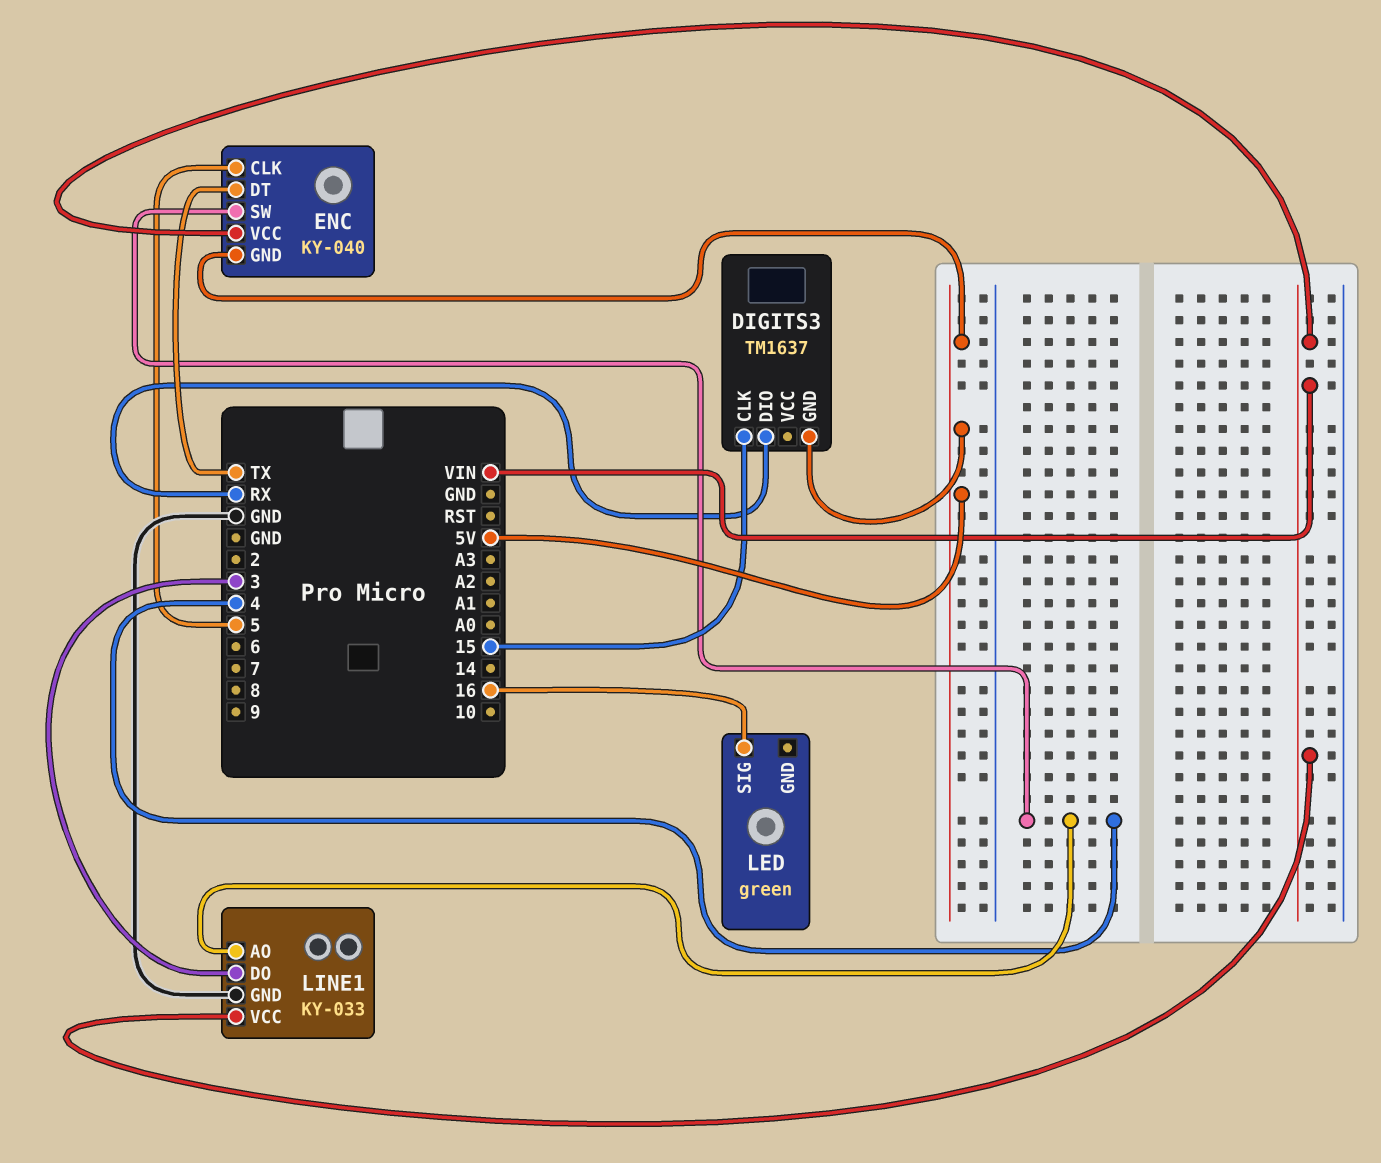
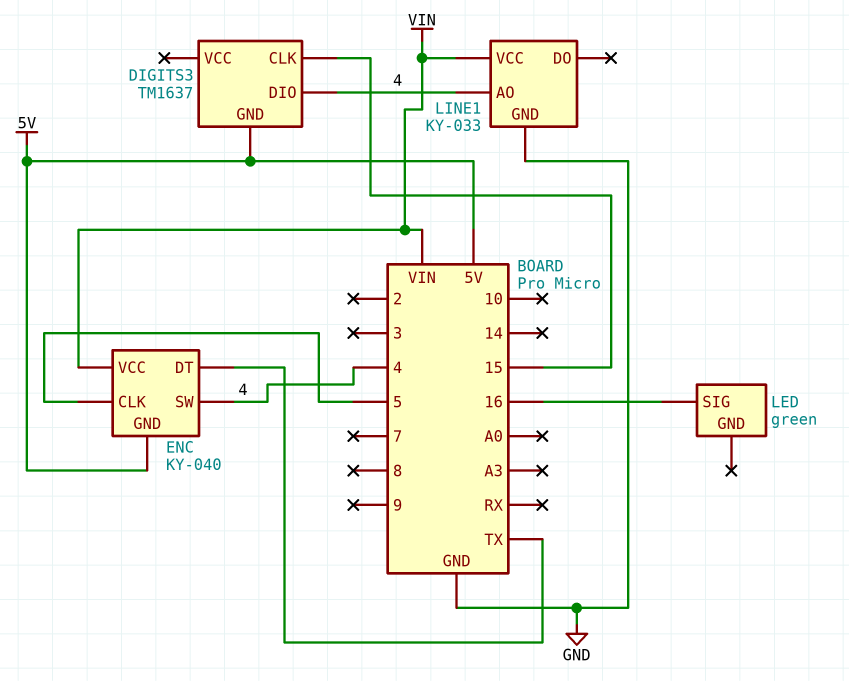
DIGITS3 pin DIO: RX -> 4
LINE1 pin DO: 3 -> none

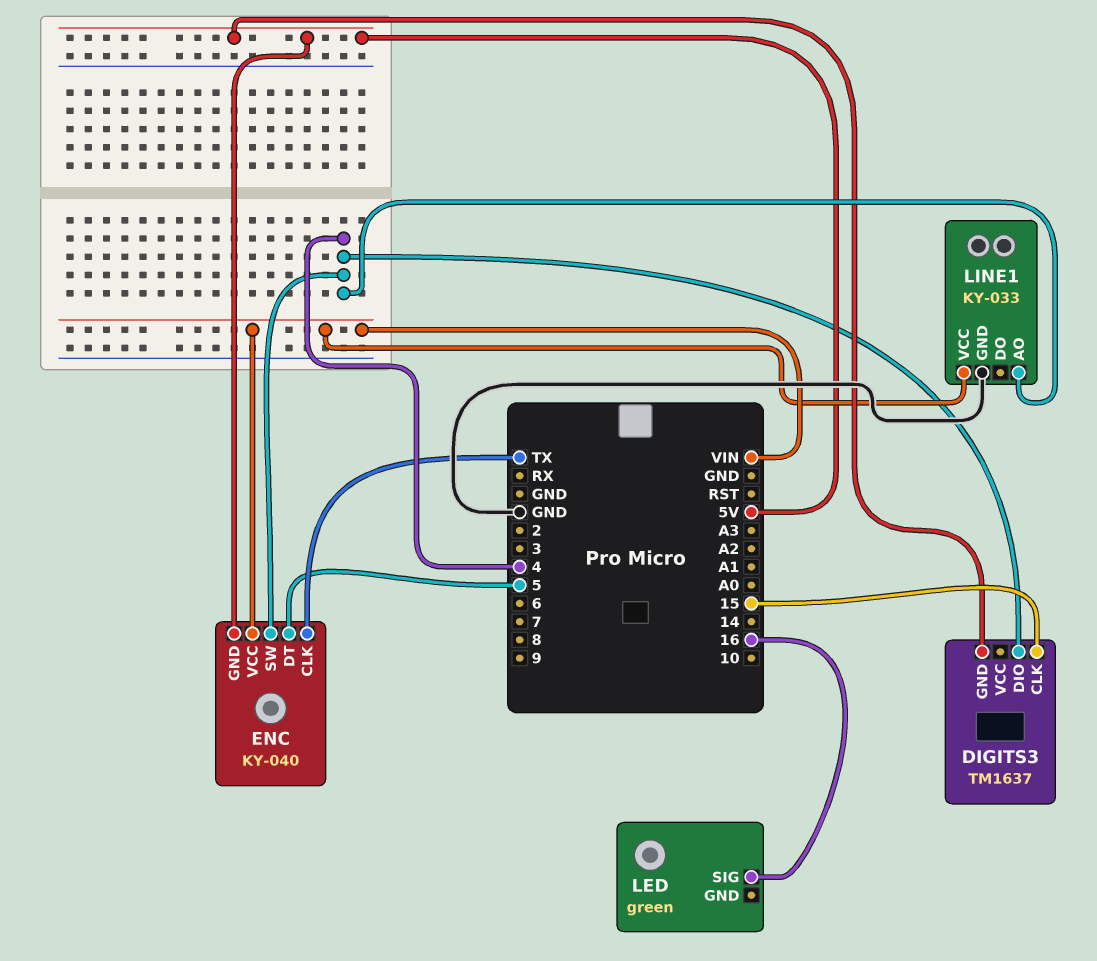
ENC pin CLK: 5 -> TX
ENC pin DT: TX -> 5

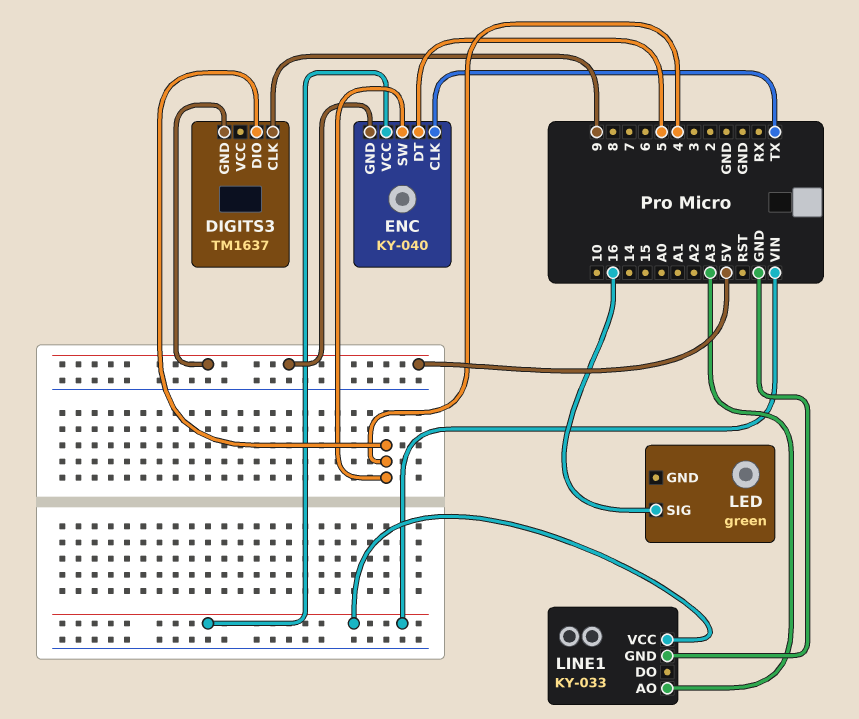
DIGITS3 pin CLK: 15 -> 9
LINE1 pin AO: 4 -> A3

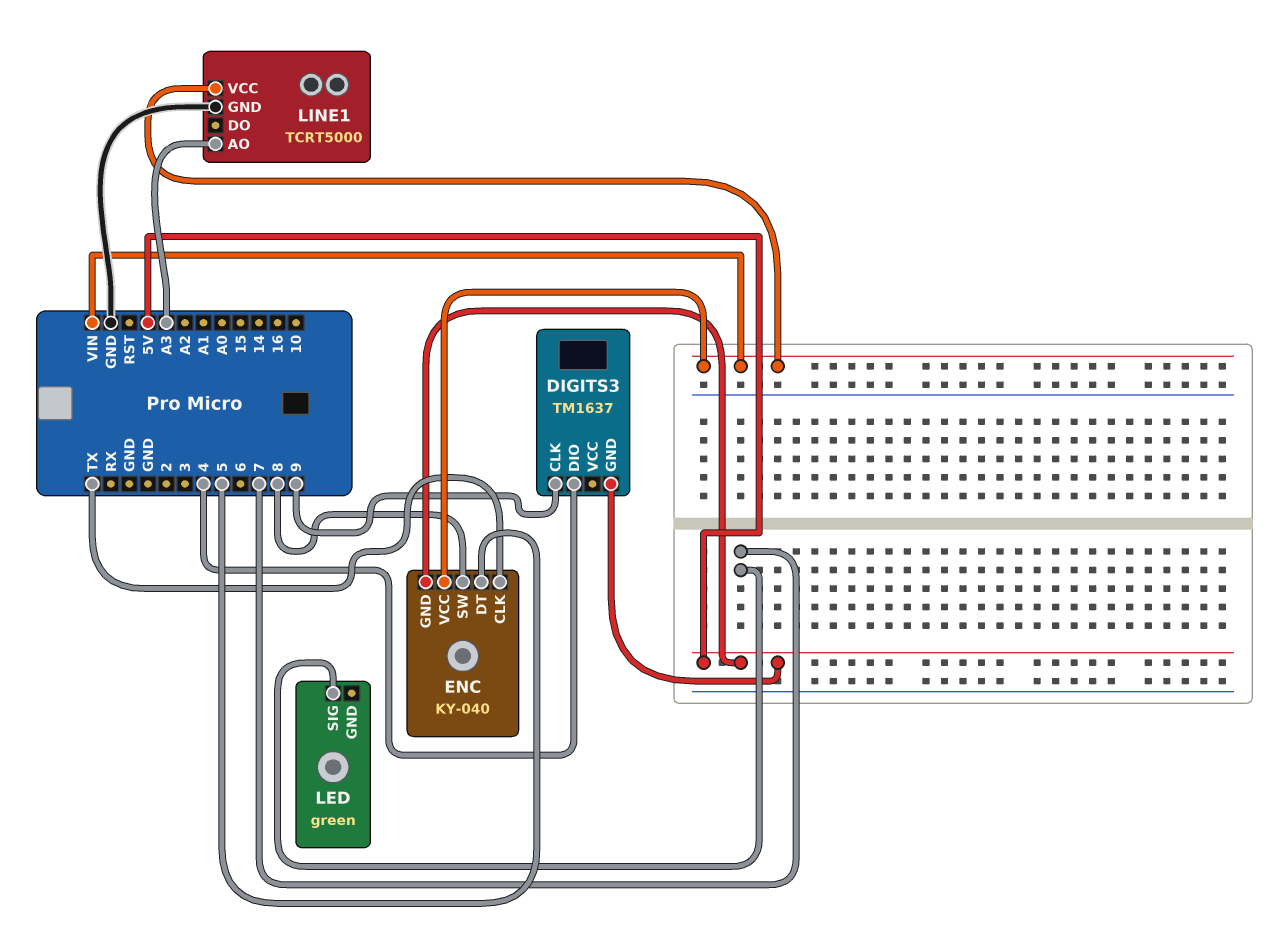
ENC pin SW: 4 -> 8
LED pin SIG: 16 -> 7
LINE1: KY-033 -> TCRT5000

